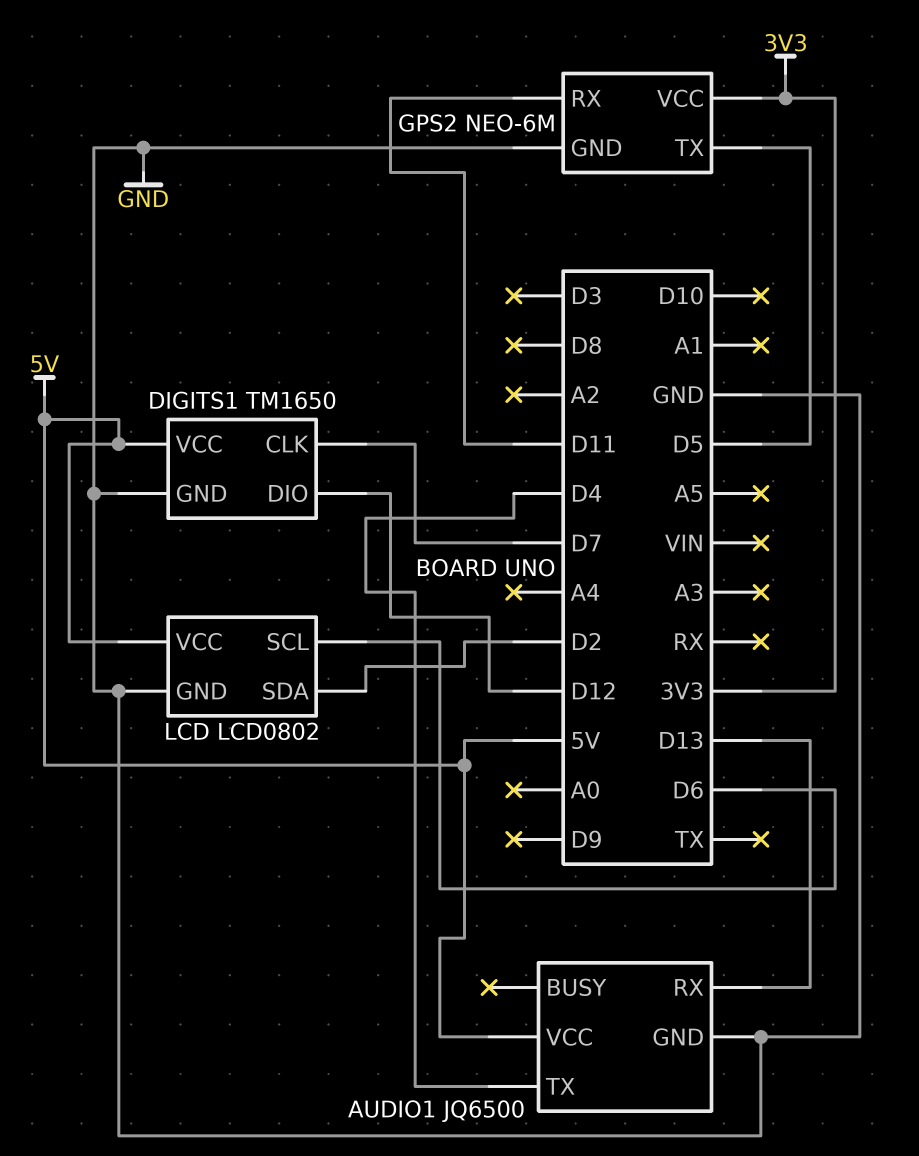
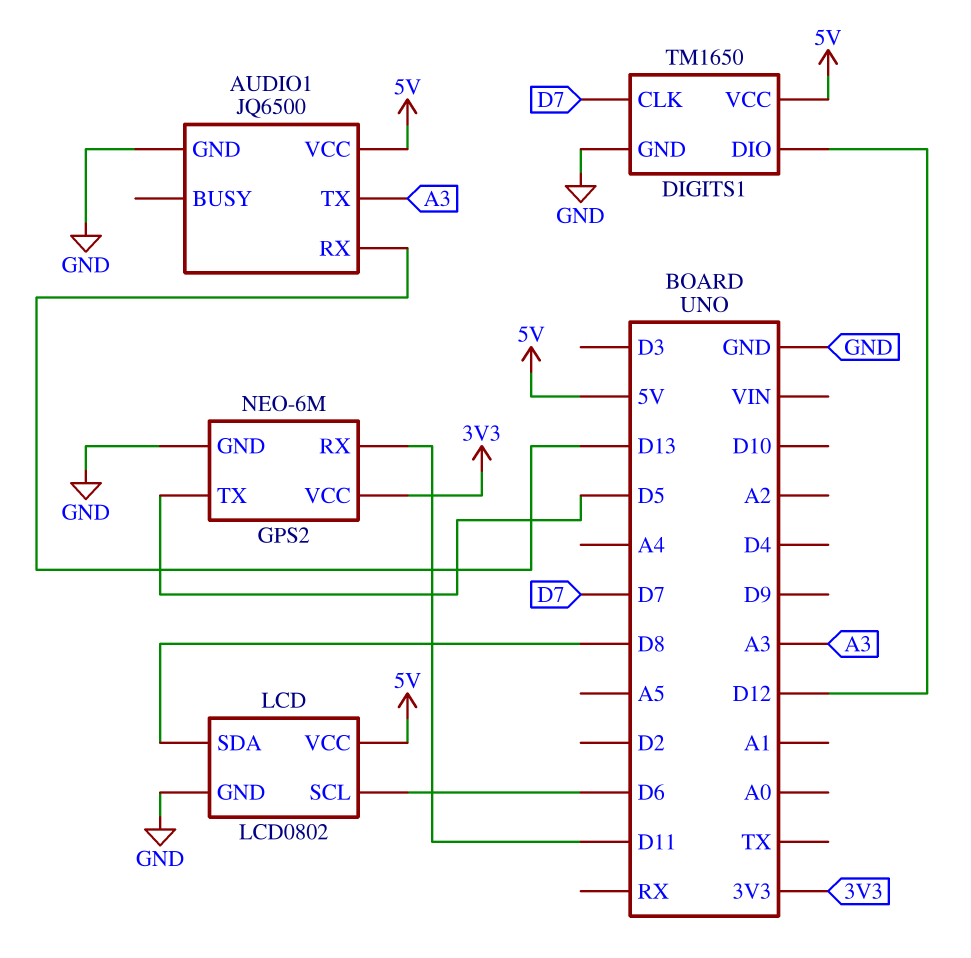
AUDIO1 pin TX: D4 -> A3
LCD pin SDA: D2 -> D8

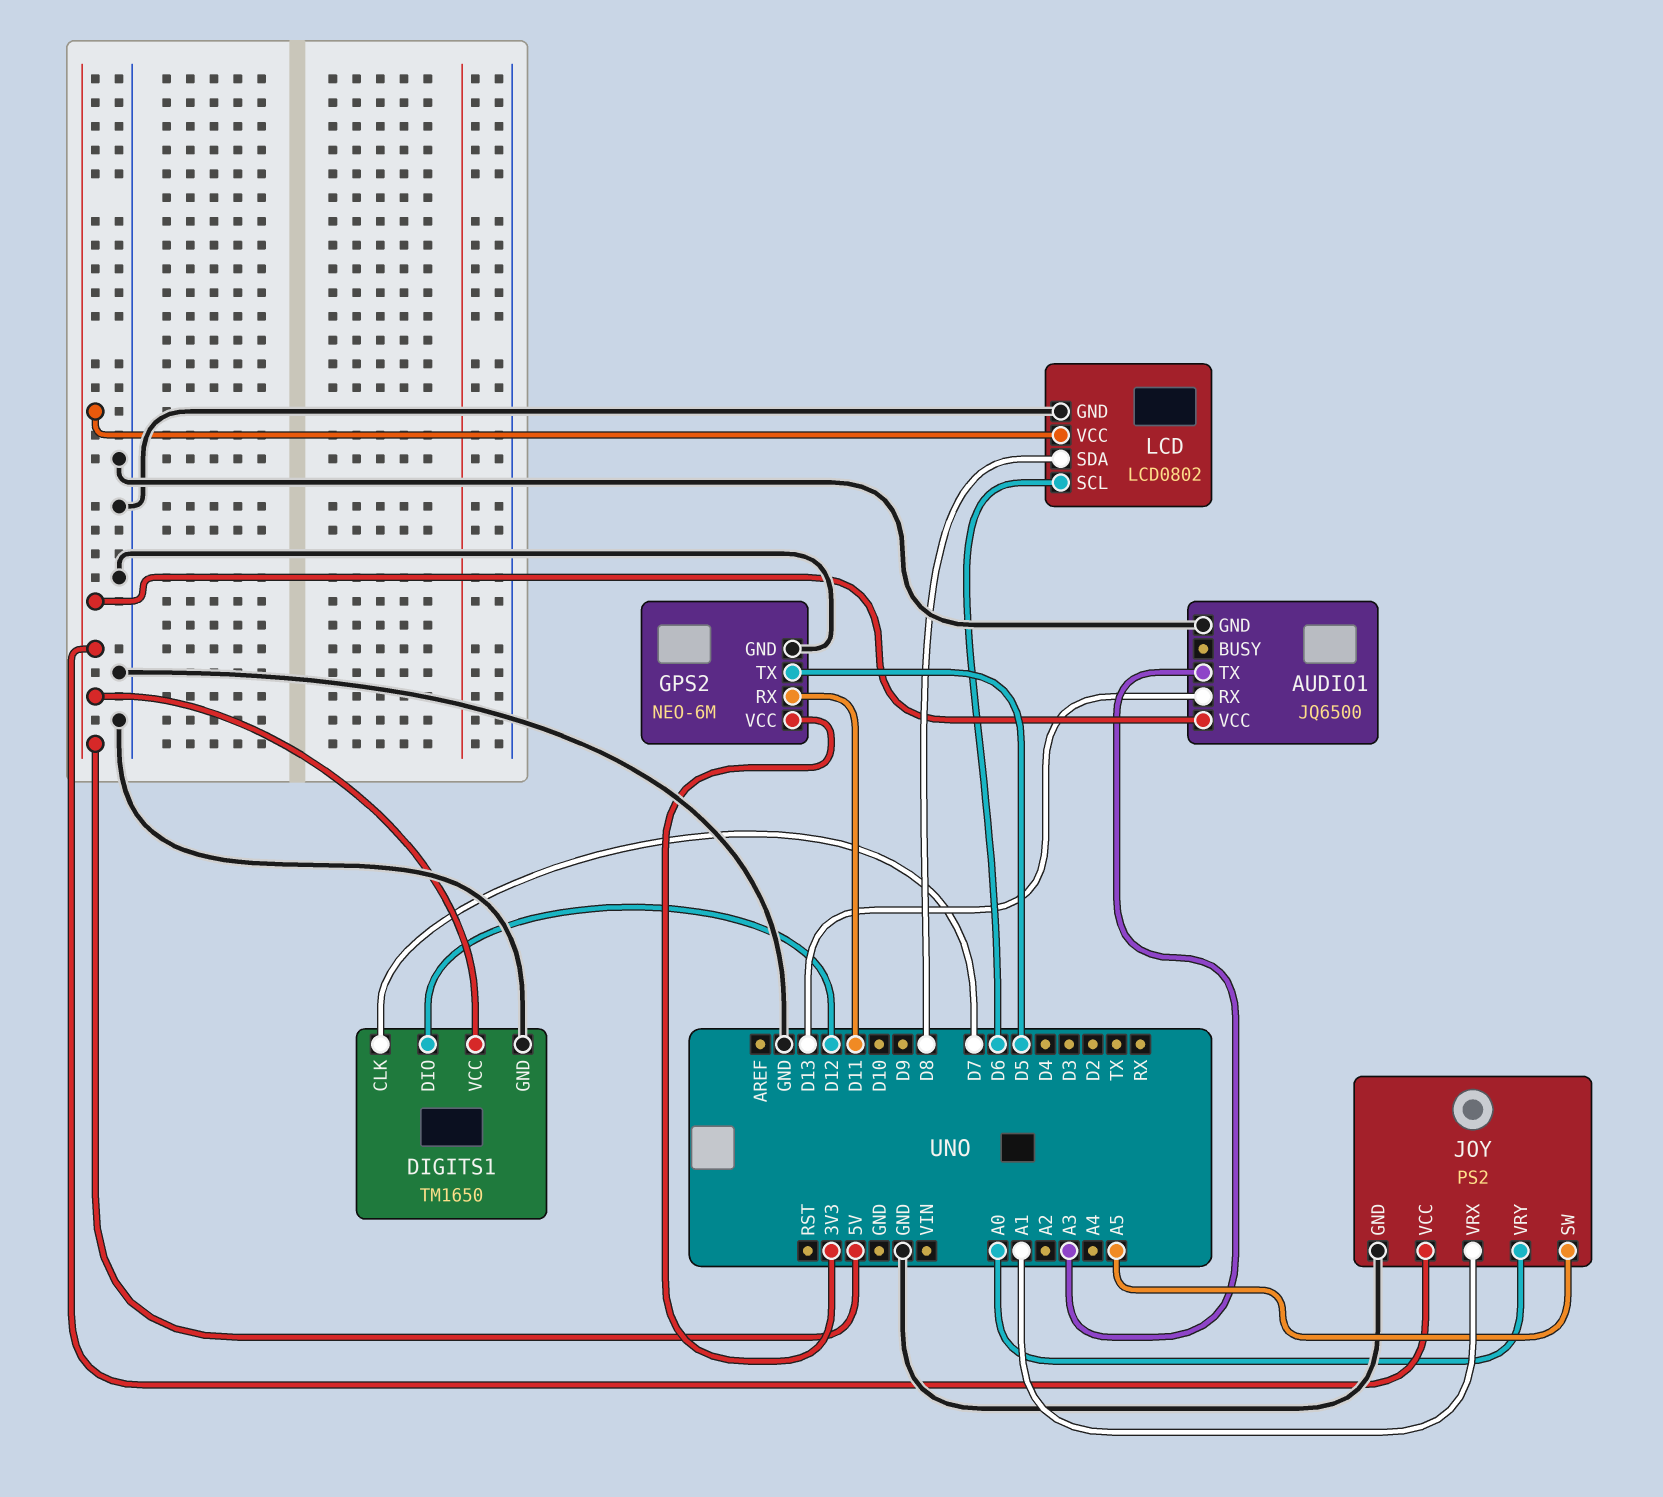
JOY: none -> PS2
JOY pin GND: none -> GND
JOY pin SW: none -> A5
JOY pin VCC: none -> 5V
JOY pin VRX: none -> A1
JOY pin VRY: none -> A0

